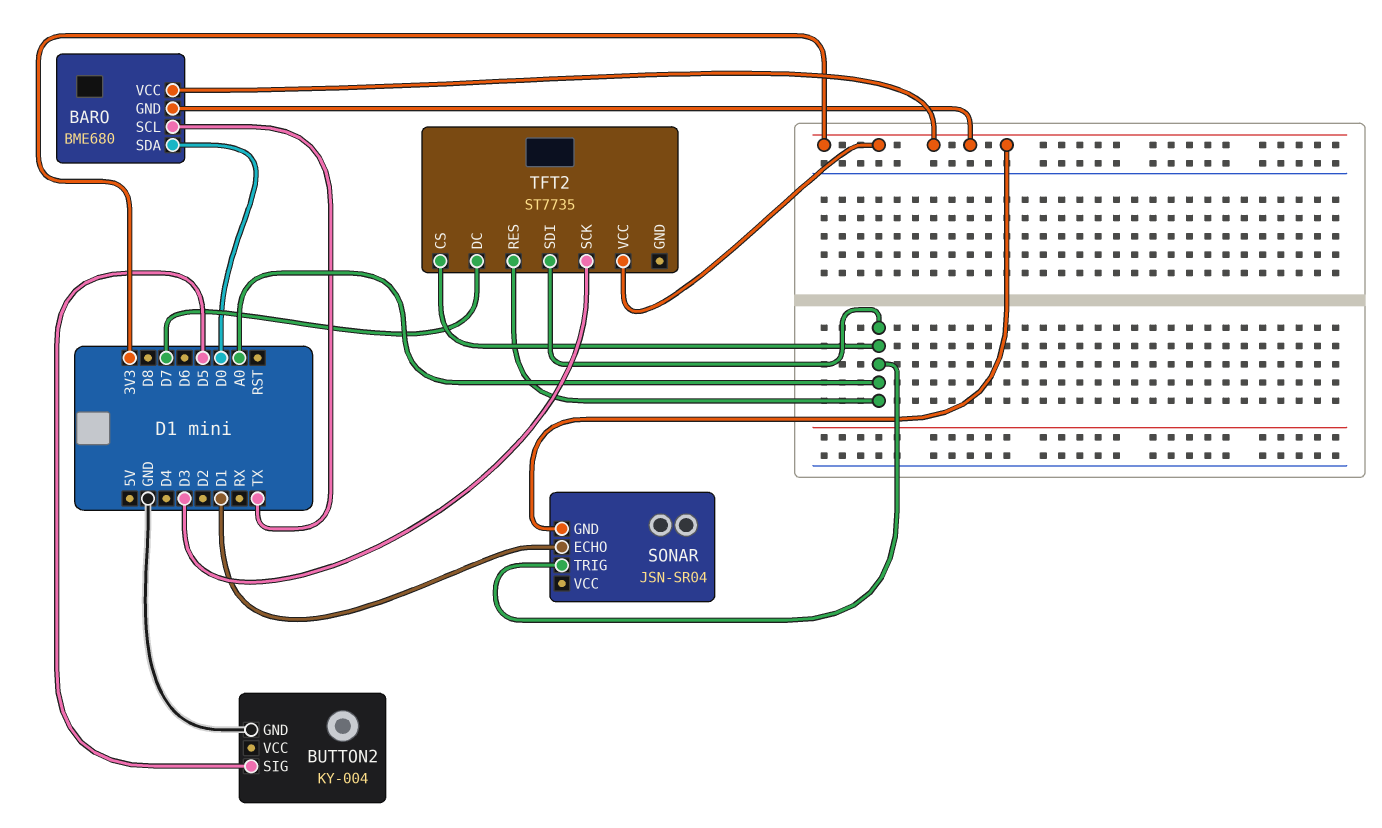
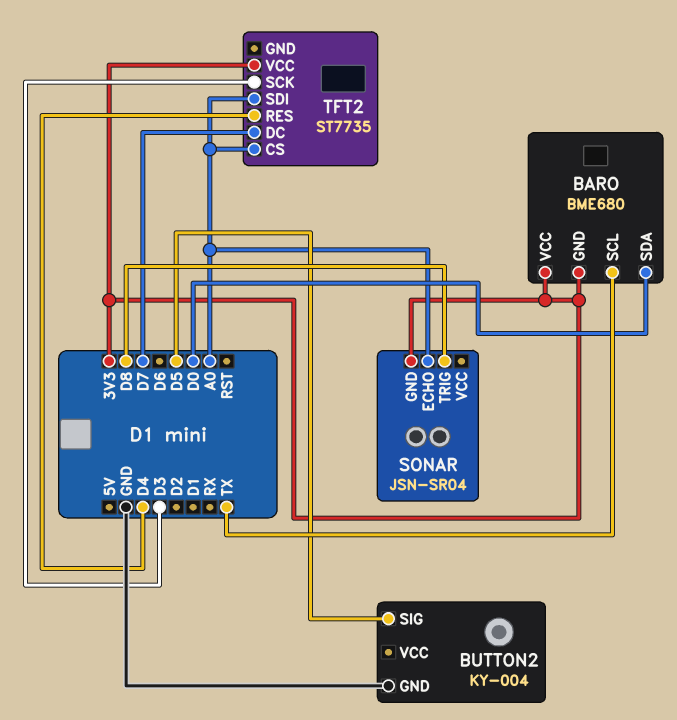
SONAR pin ECHO: D1 -> A0
SONAR pin TRIG: A0 -> D8
TFT2 pin RES: A0 -> D4

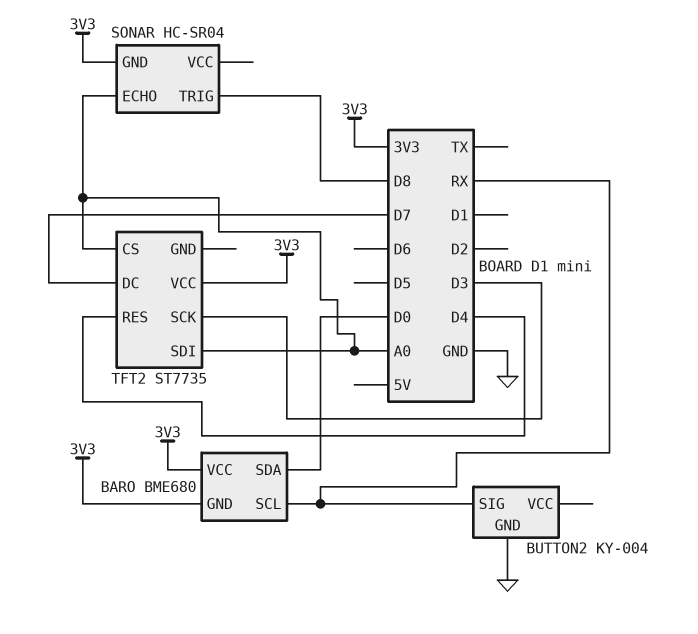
BARO pin SCL: TX -> RX
BUTTON2 pin SIG: D5 -> RX
SONAR: JSN-SR04 -> HC-SR04

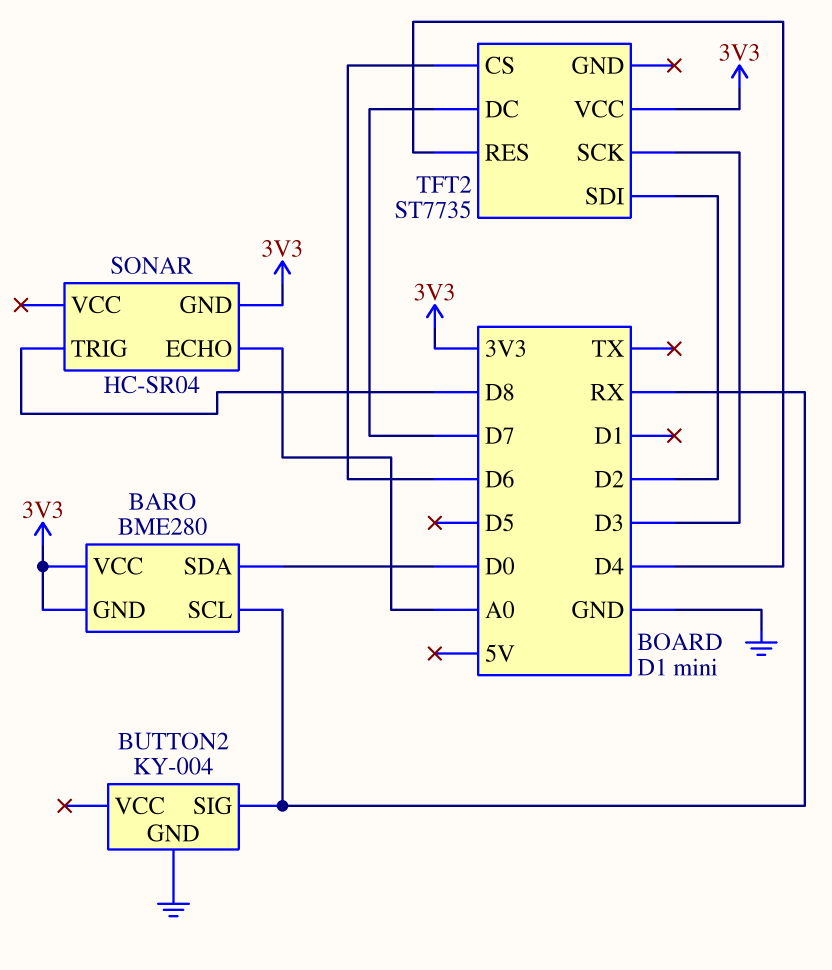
BARO: BME680 -> BME280
TFT2 pin CS: A0 -> D6
TFT2 pin SDI: A0 -> D2

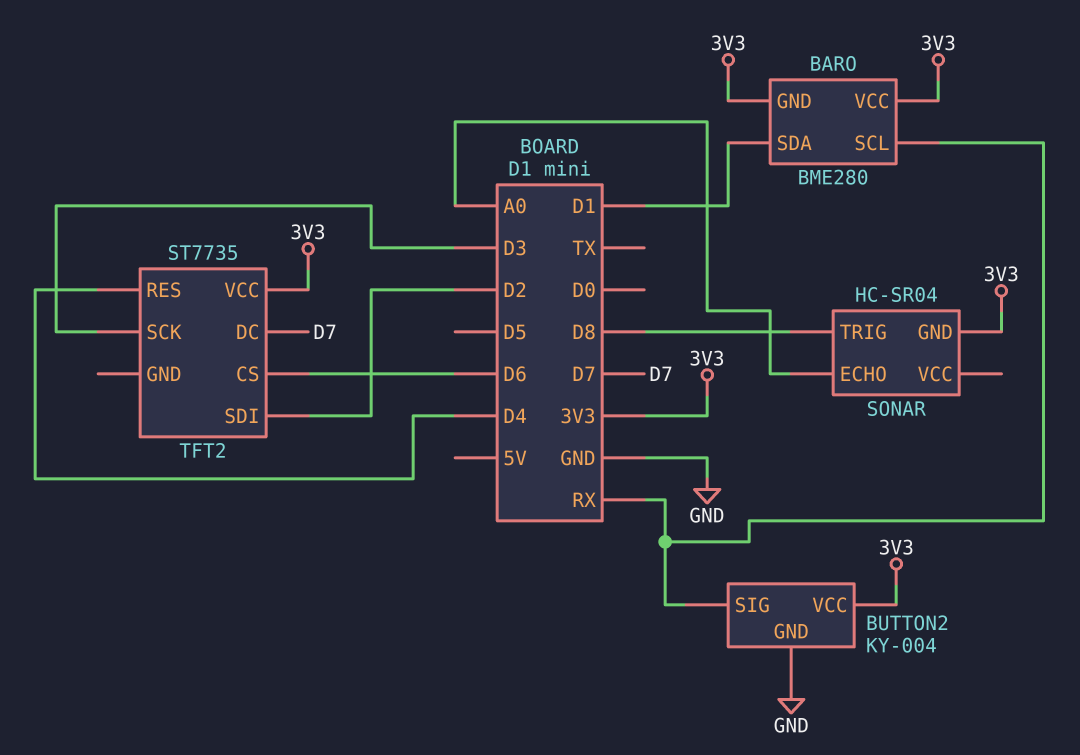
BARO pin SDA: D0 -> D1
BUTTON2 pin VCC: none -> 3V3

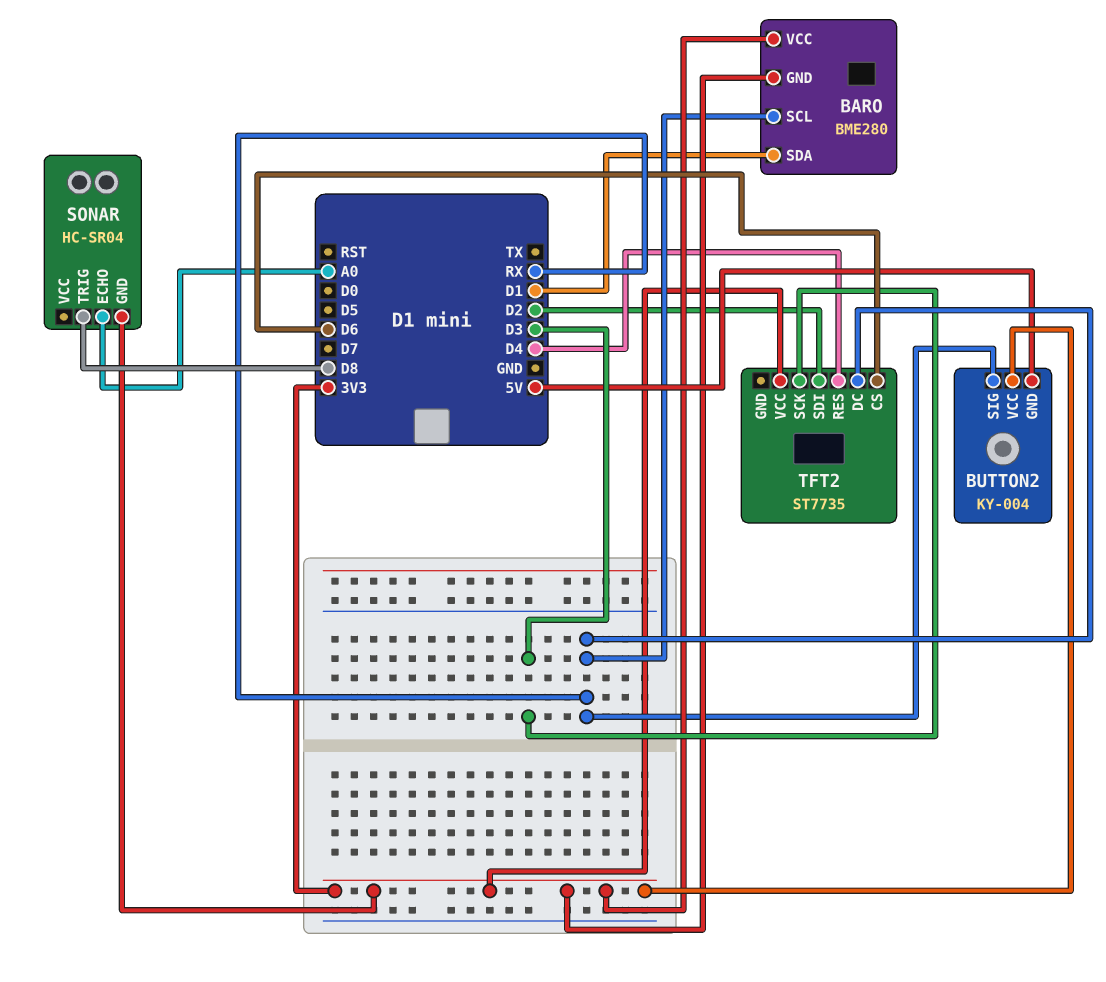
BUTTON2 pin GND: GND -> 5V
TFT2 pin DC: D7 -> RX

